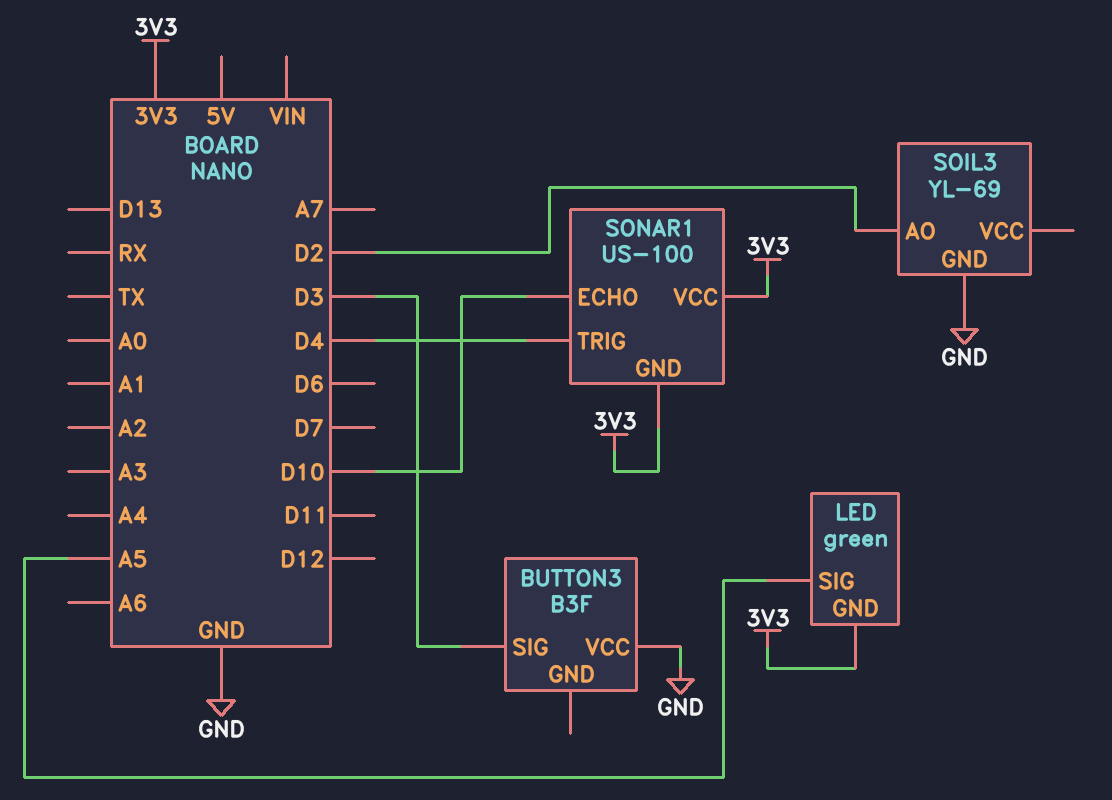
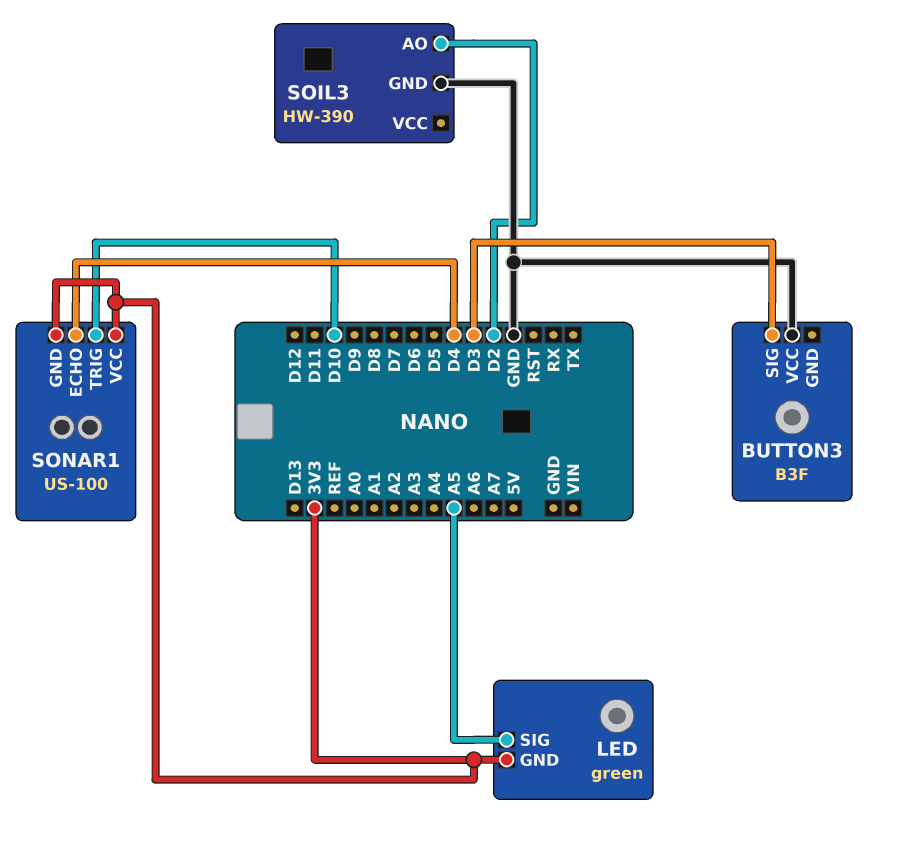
SOIL3: YL-69 -> HW-390
SONAR1 pin ECHO: D10 -> D4
SONAR1 pin TRIG: D4 -> D10

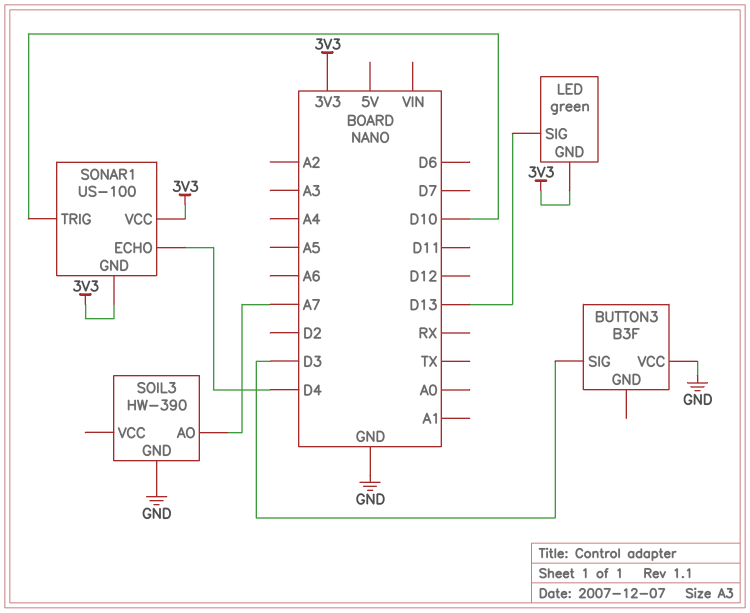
LED pin SIG: A5 -> D13
SOIL3 pin AO: D2 -> A7

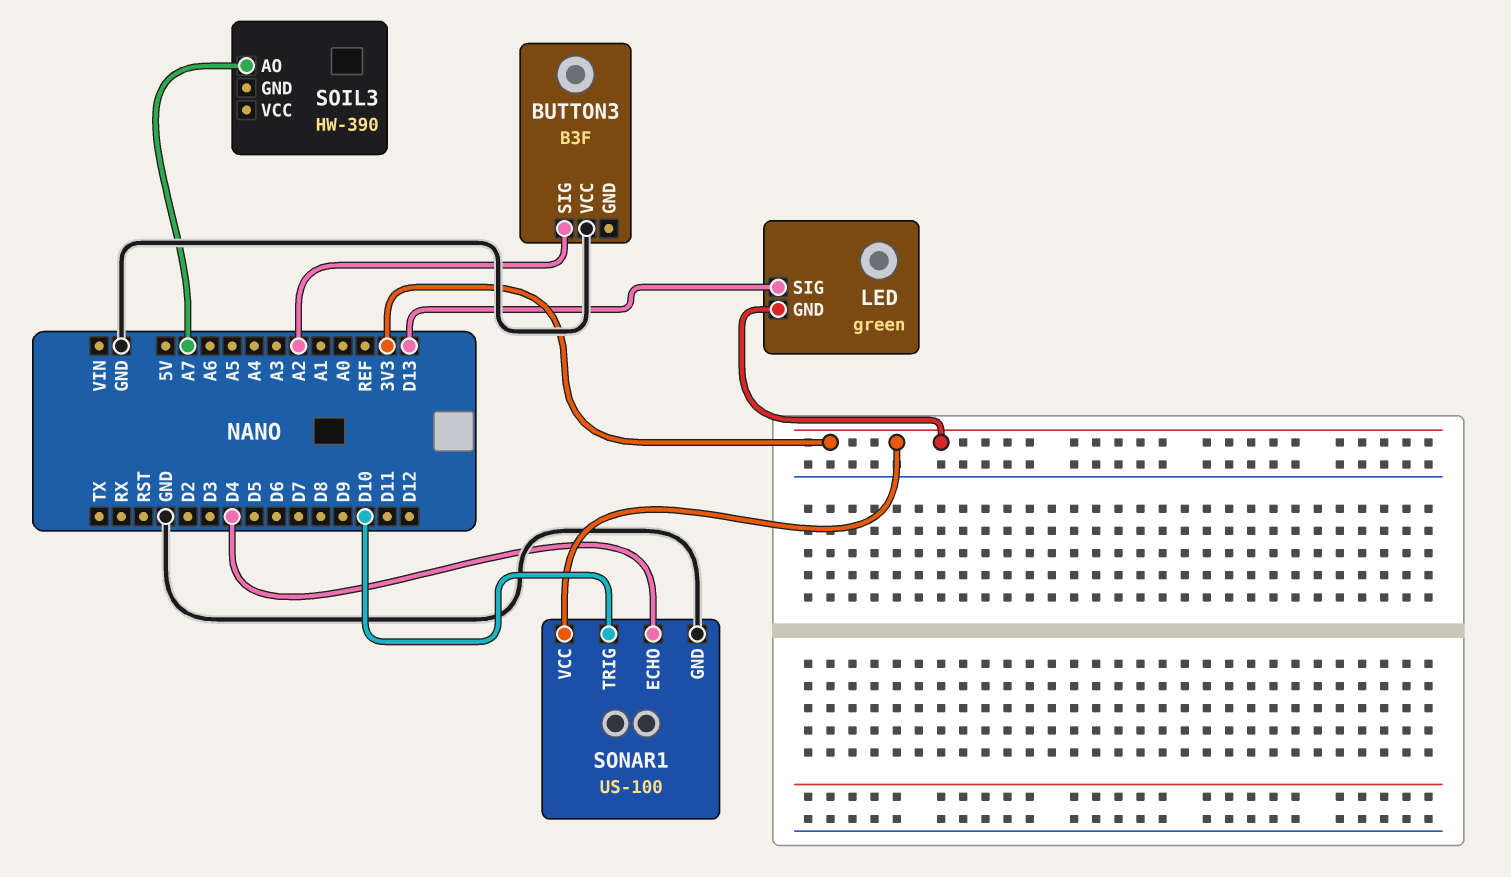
BUTTON3 pin SIG: D3 -> A2
SOIL3 pin GND: GND -> none
SONAR1 pin GND: 3V3 -> GND

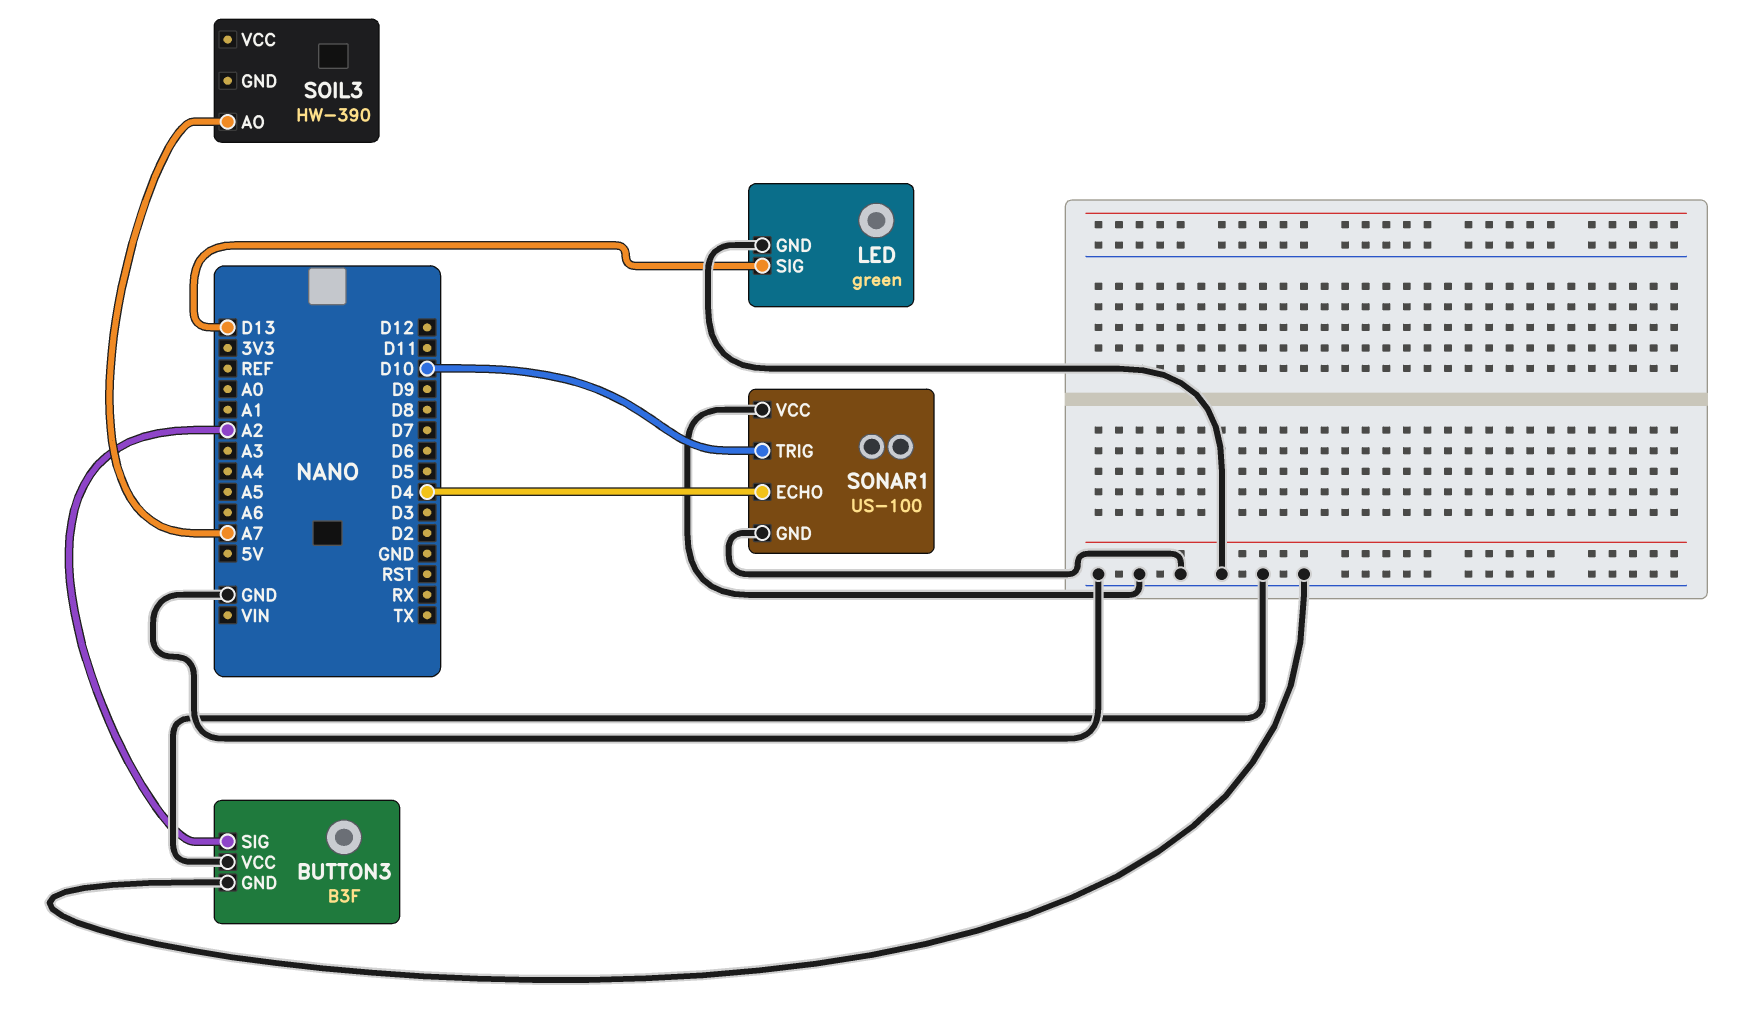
BUTTON3 pin GND: none -> GND
LED pin GND: 3V3 -> GND
SONAR1 pin VCC: 3V3 -> GND

